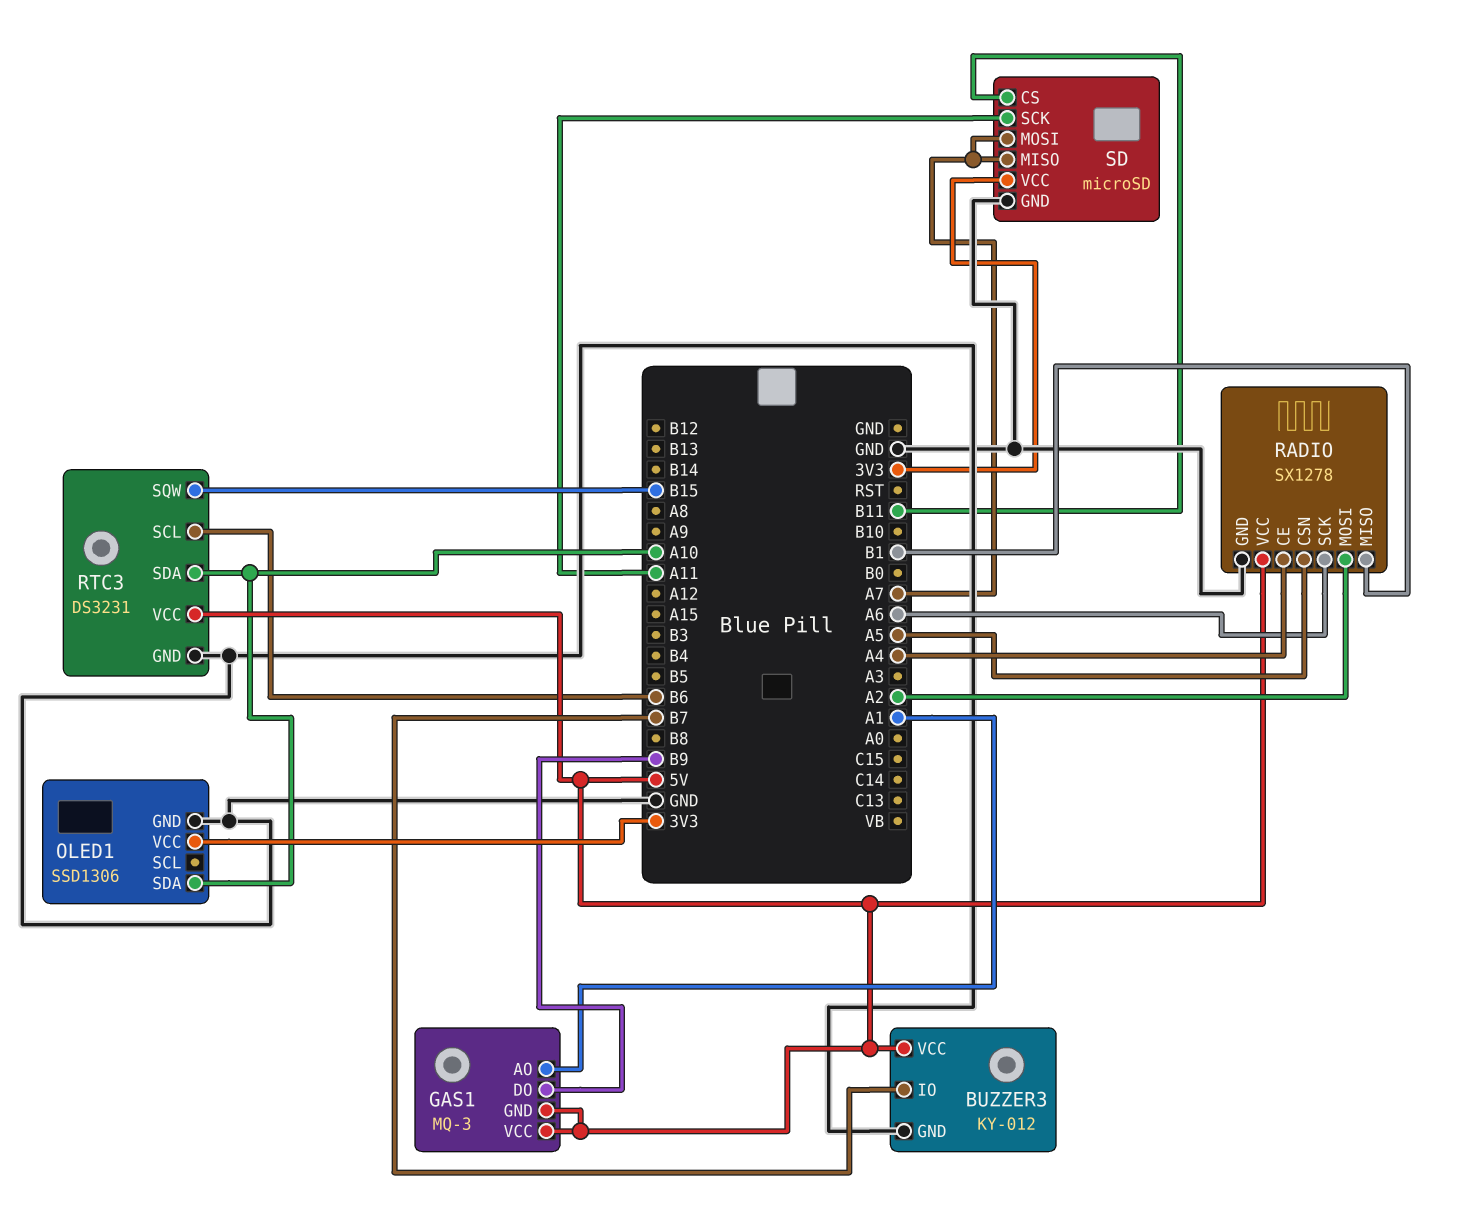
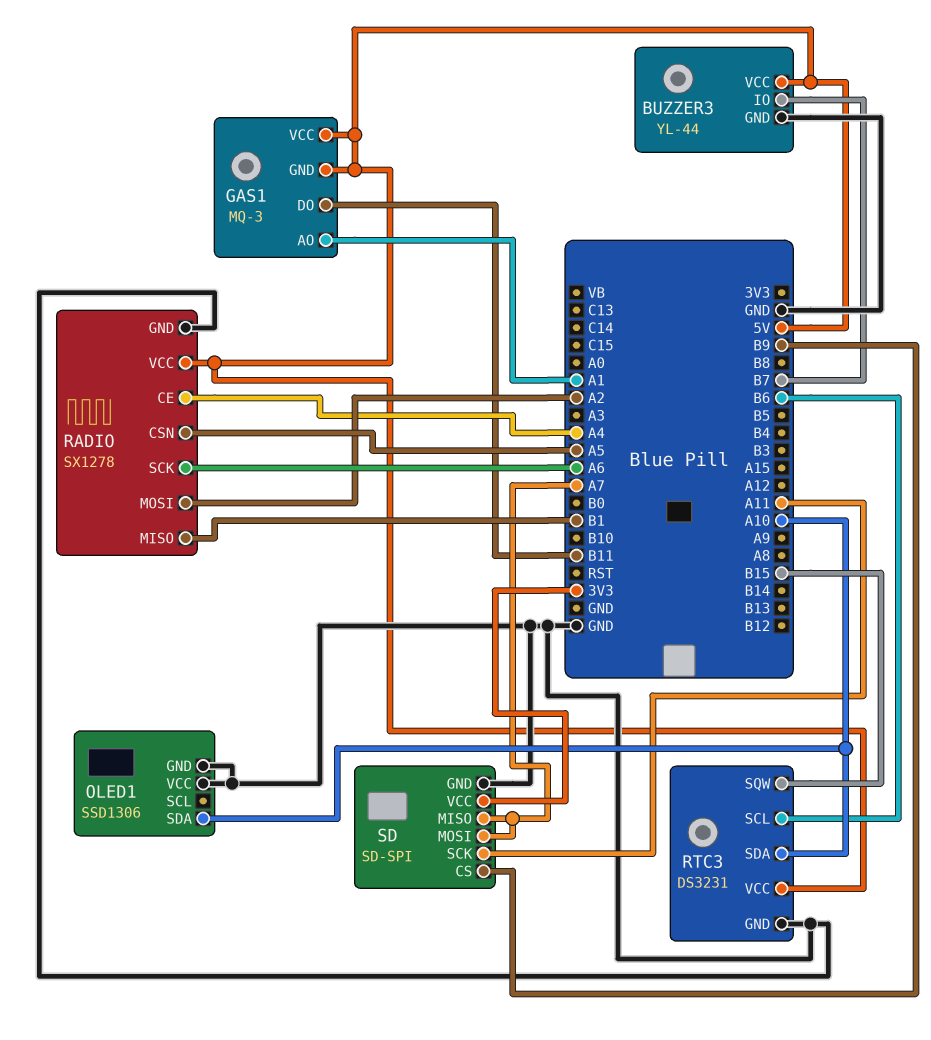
BUZZER3: KY-012 -> YL-44
GAS1 pin DO: B9 -> B11
OLED1 pin VCC: 3V3 -> GND
SD: microSD -> SD-SPI
SD pin CS: B11 -> B9

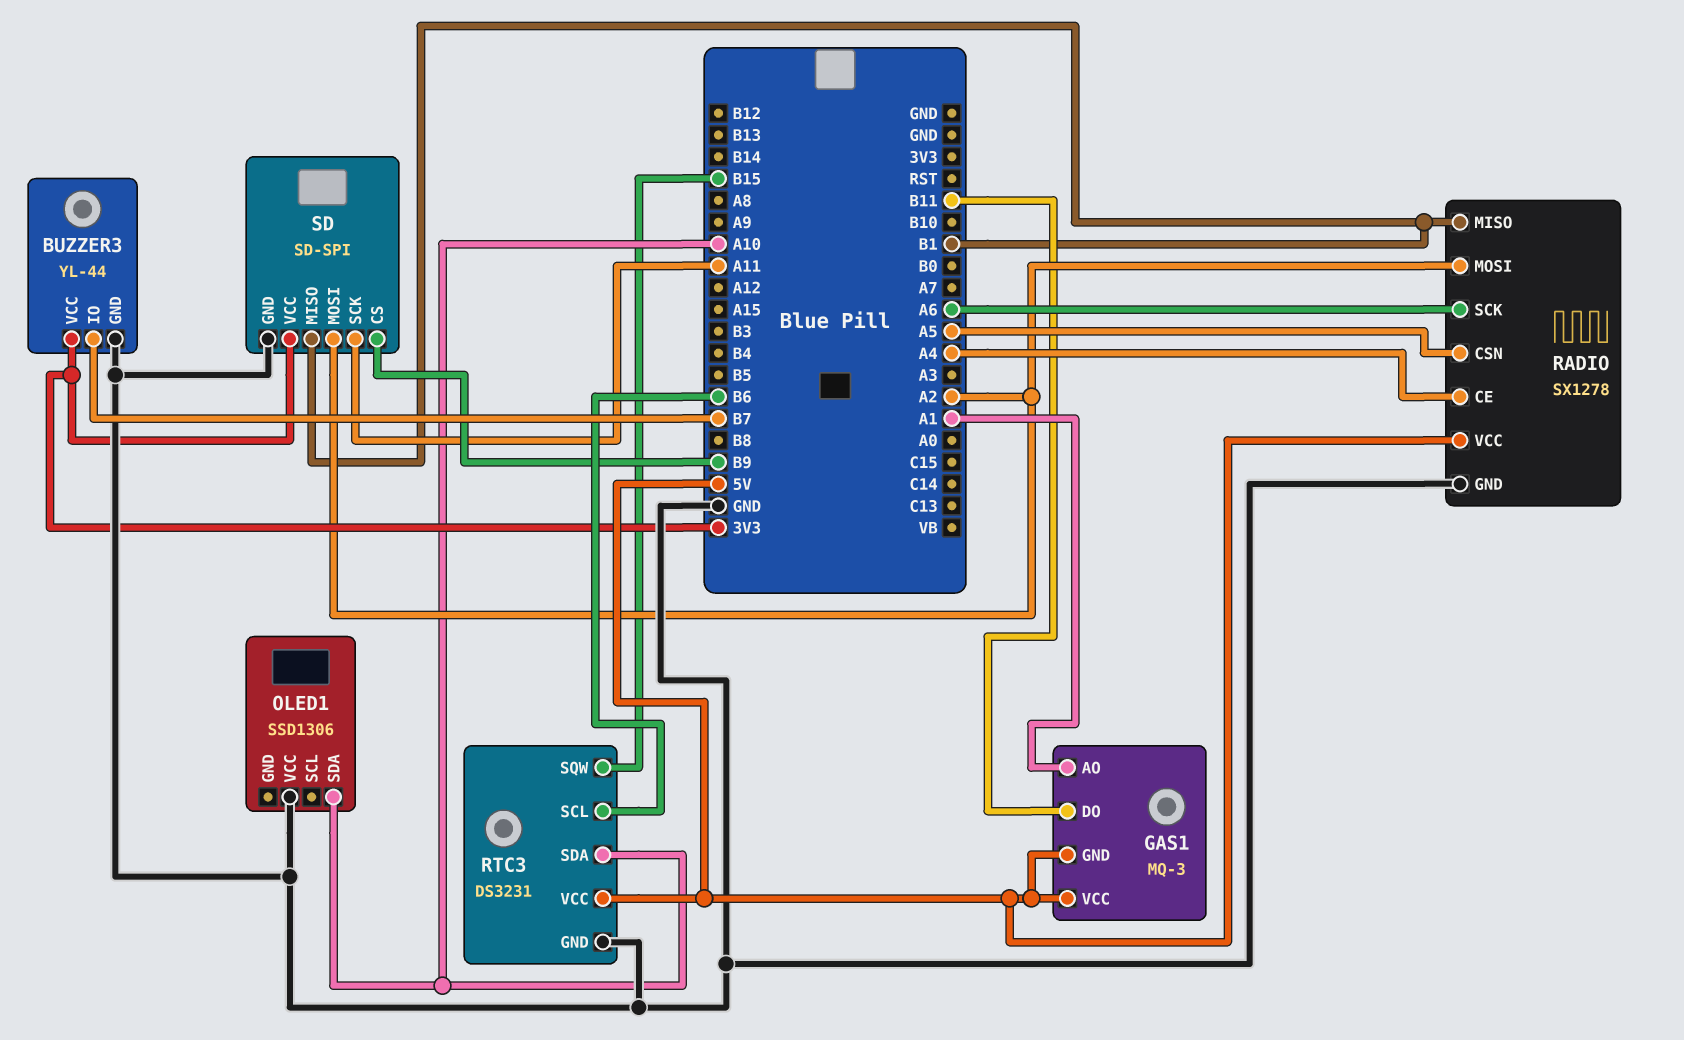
BUZZER3 pin VCC: 5V -> 3V3
OLED1 pin GND: GND -> none
SD pin MISO: A7 -> B1
SD pin MOSI: A7 -> A2

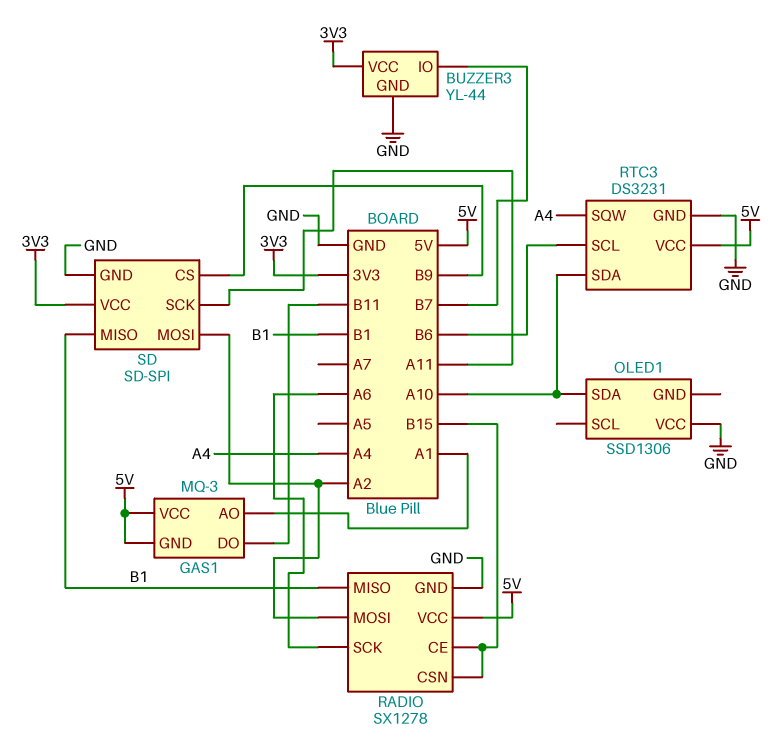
RADIO pin CE: A4 -> B15
RADIO pin CSN: A5 -> B15
RTC3 pin SQW: B15 -> A4

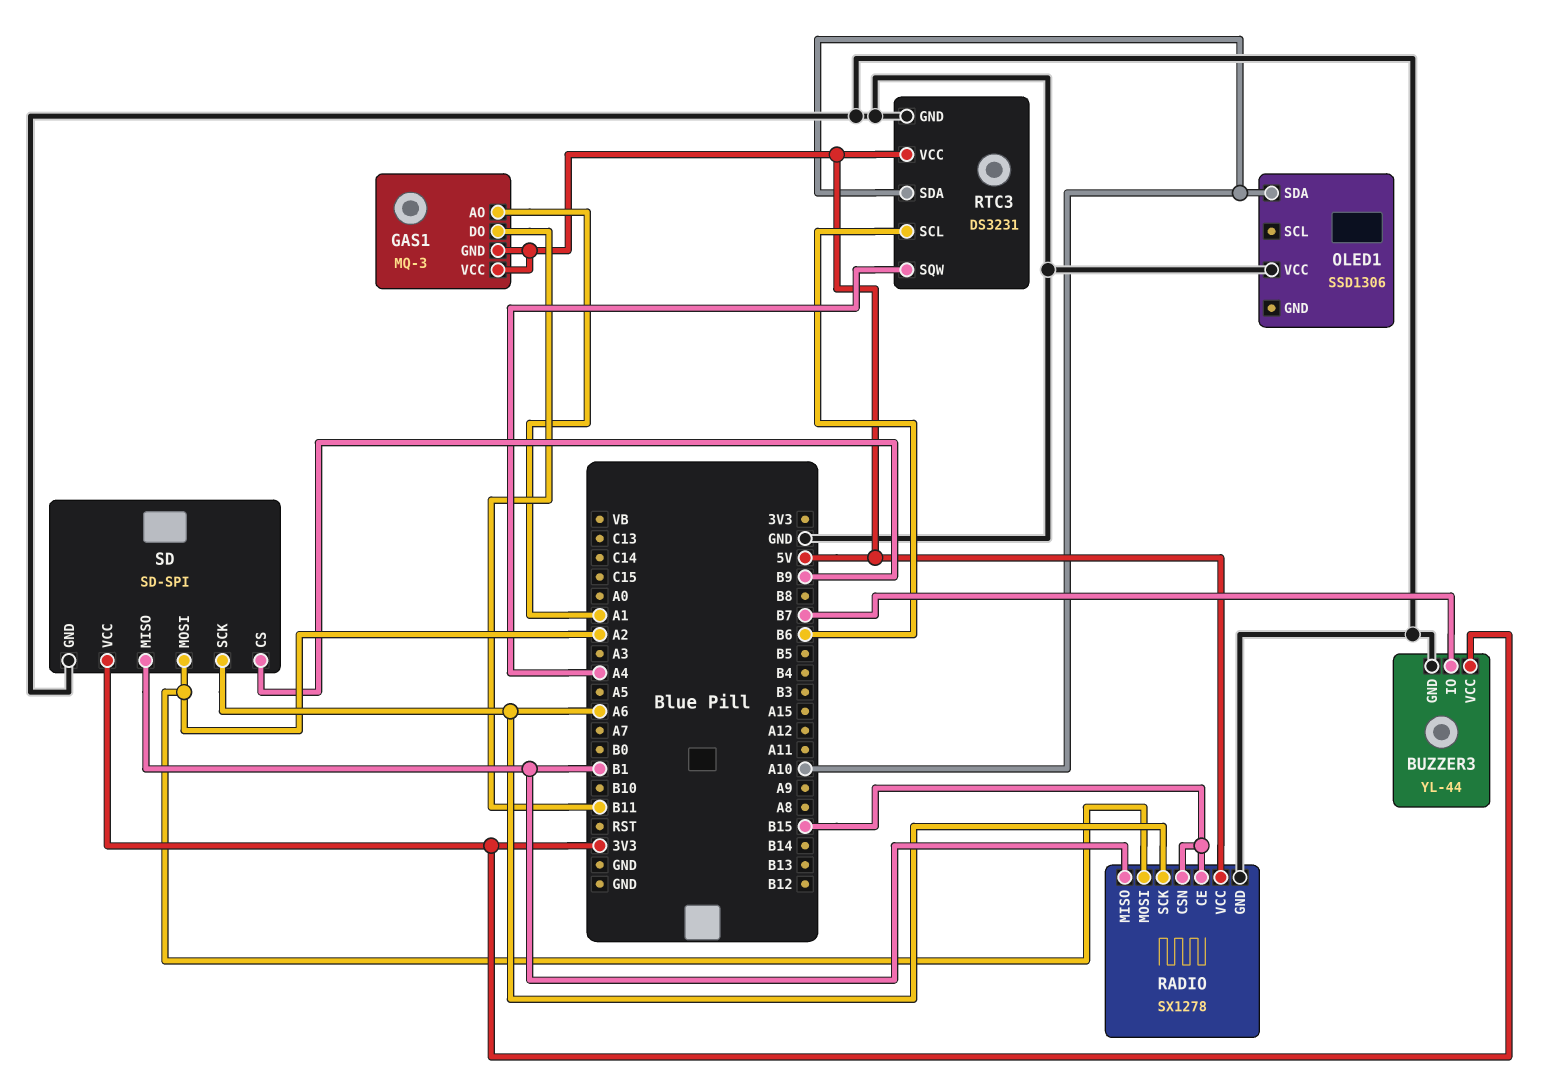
SD pin SCK: A11 -> A6

